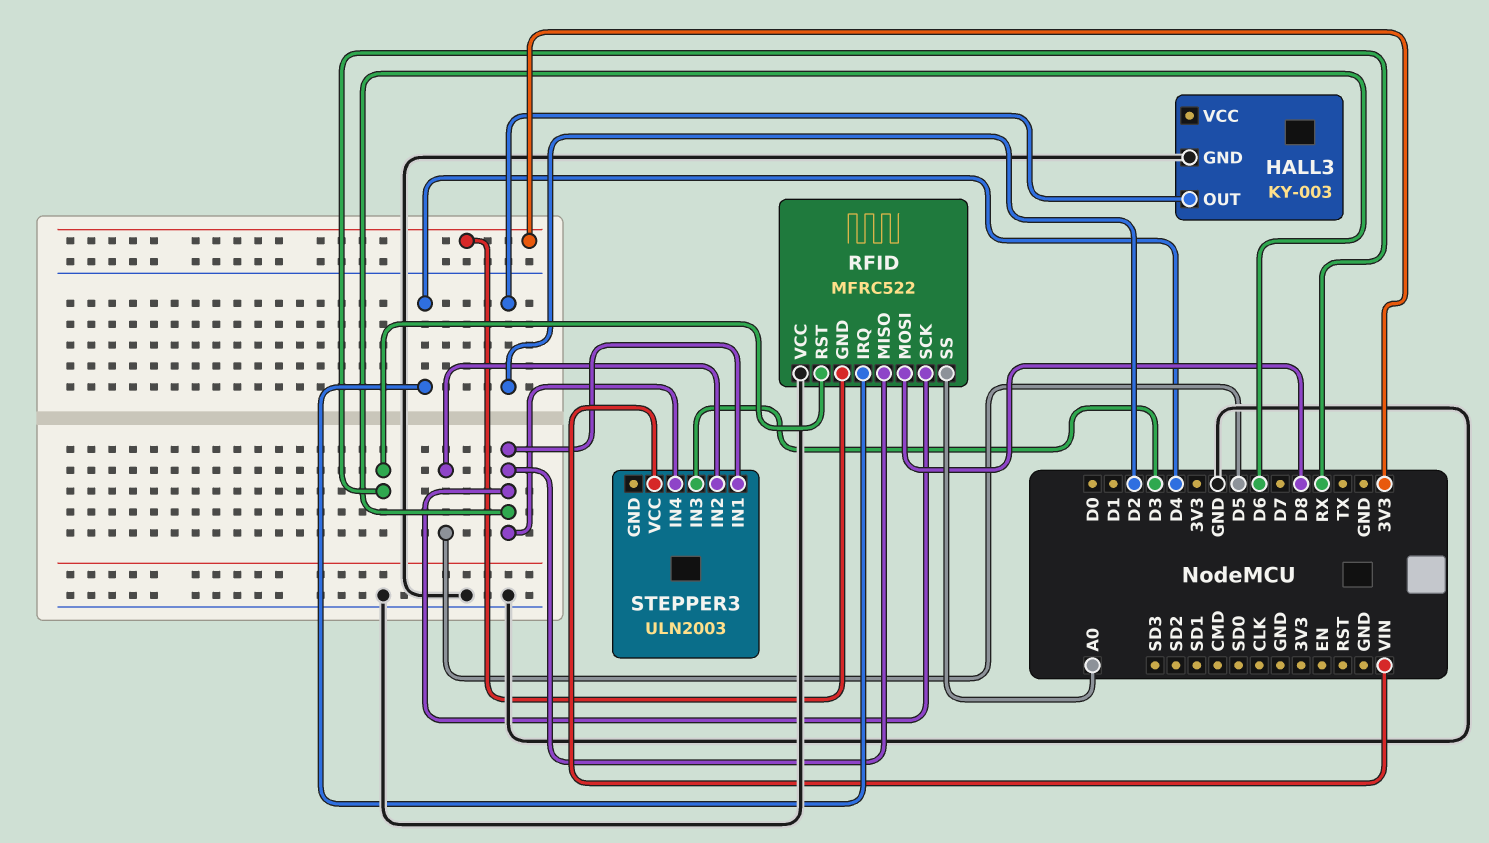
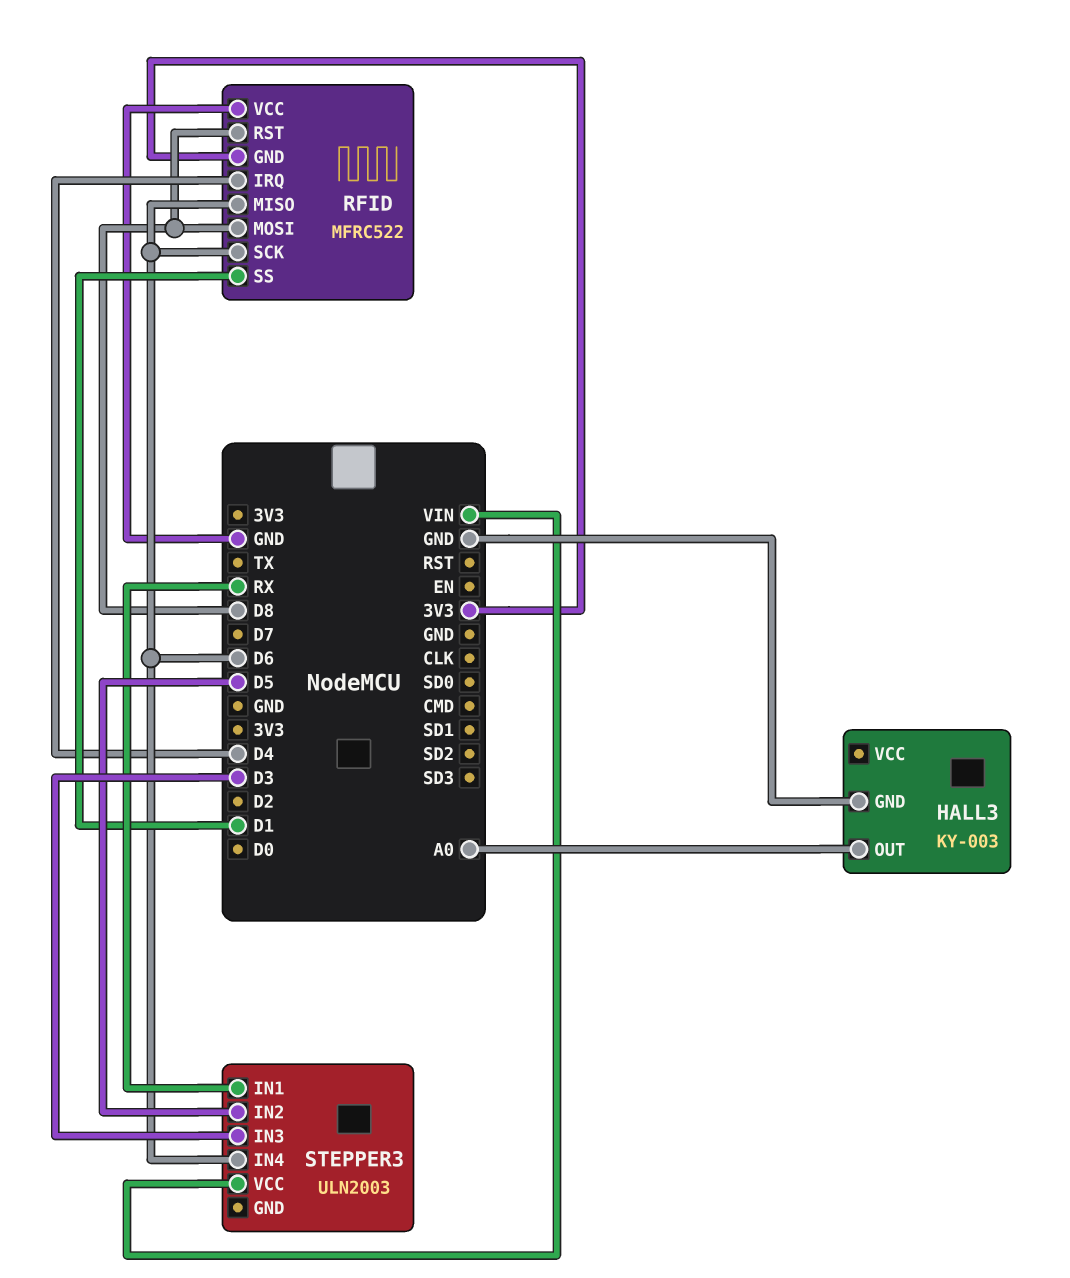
HALL3 pin OUT: D2 -> A0
RFID pin RST: RX -> D8
RFID pin SS: A0 -> D1
STEPPER3 pin IN1: D6 -> RX

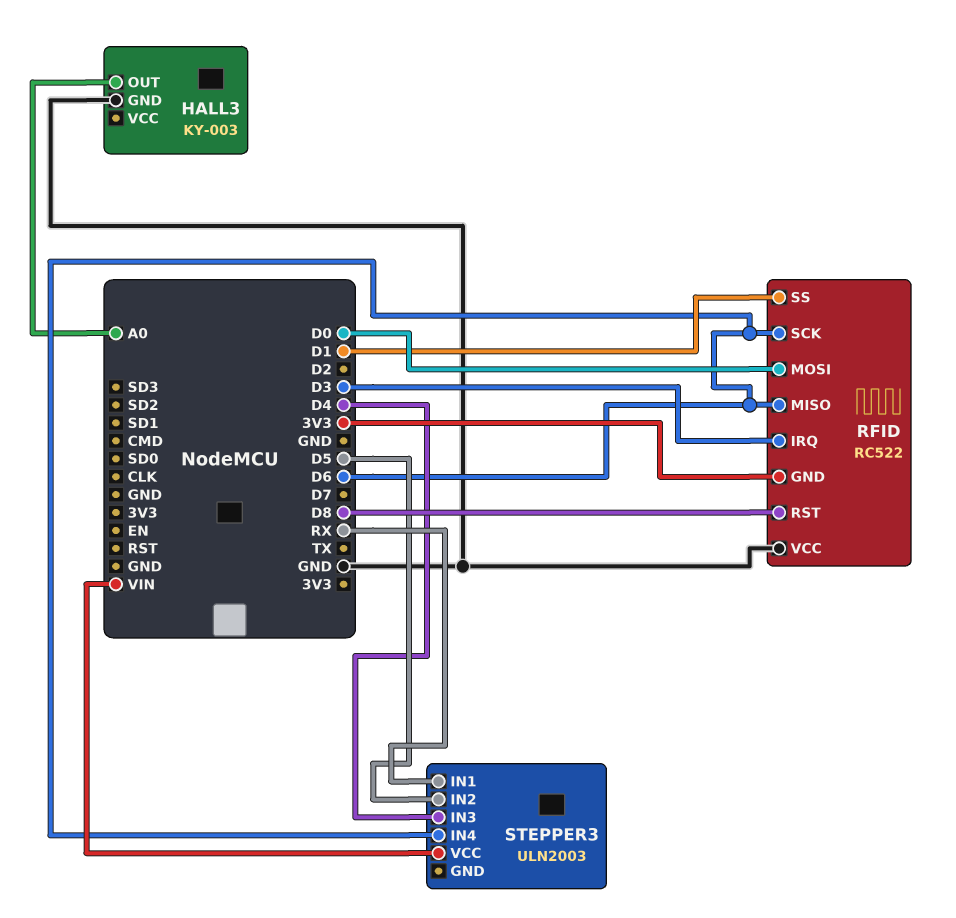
RFID: MFRC522 -> RC522
RFID pin IRQ: D4 -> D3
RFID pin MOSI: D8 -> D0
STEPPER3 pin IN3: D3 -> D4

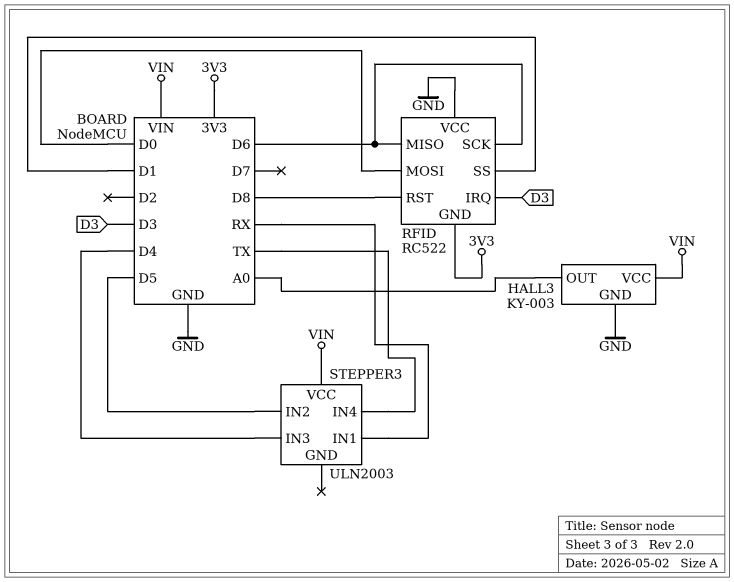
HALL3 pin VCC: none -> VIN
STEPPER3 pin IN4: D6 -> TX

